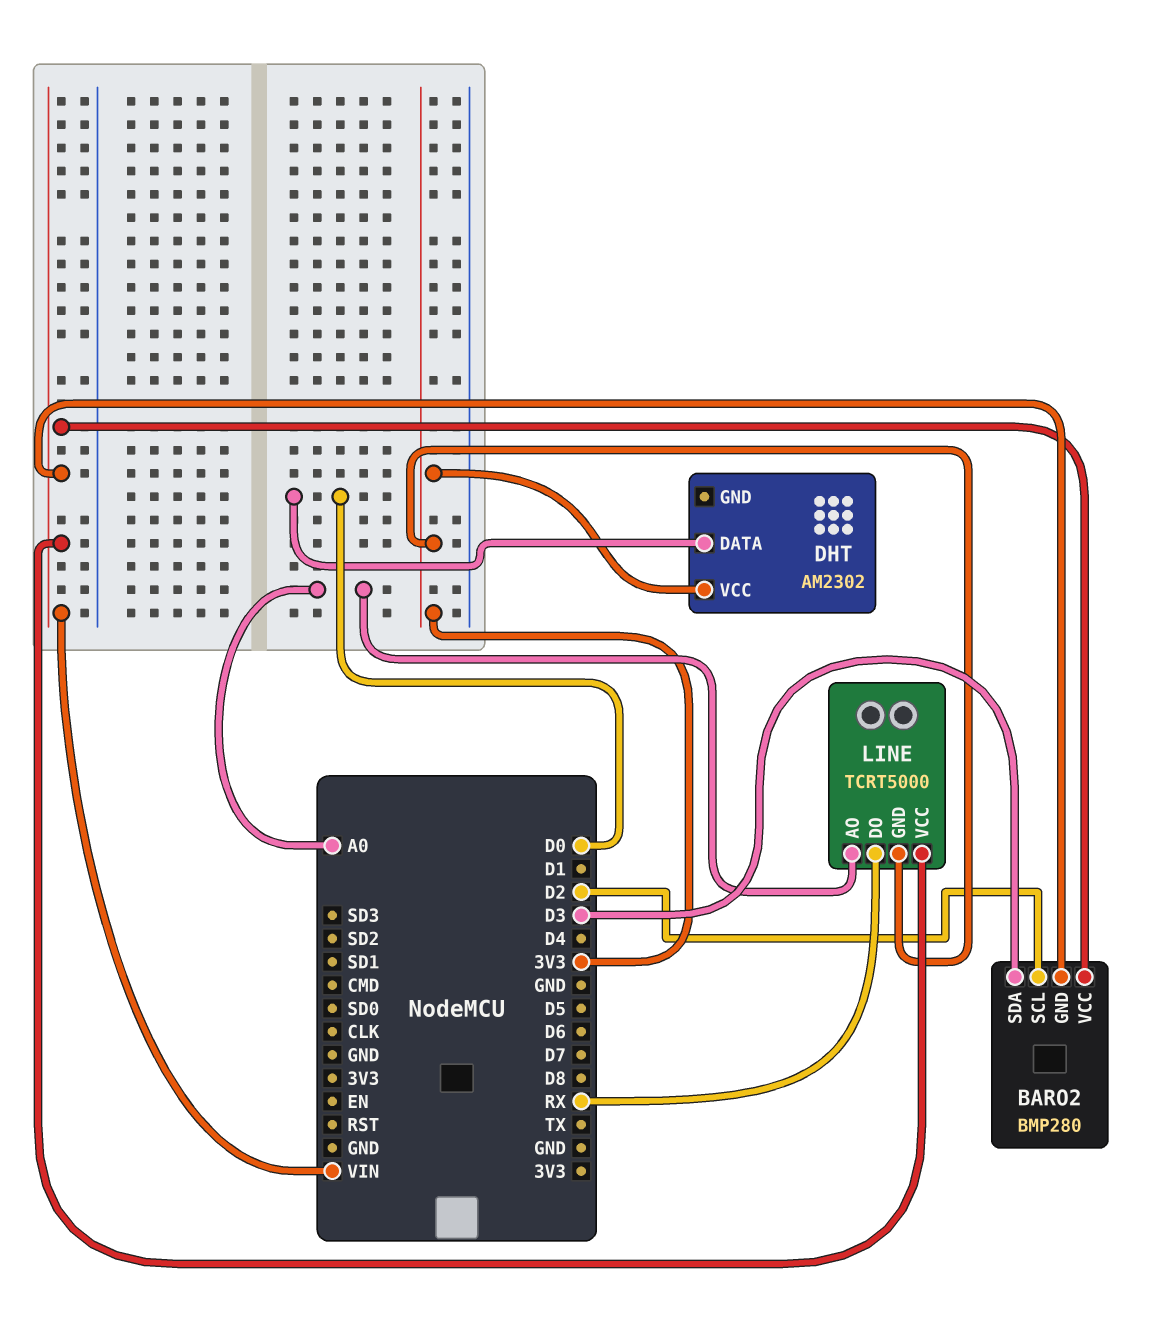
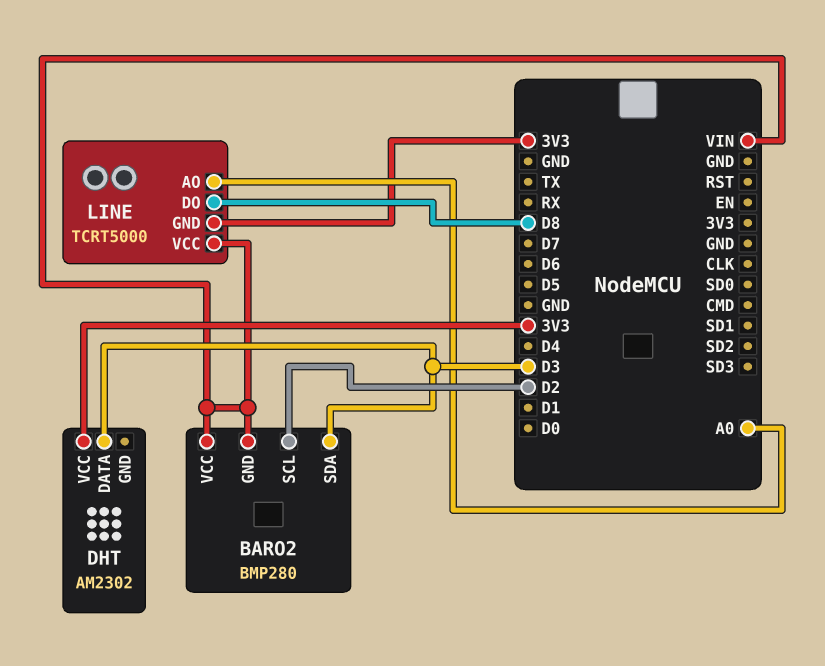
DHT pin DATA: D0 -> D3
LINE pin DO: RX -> D8

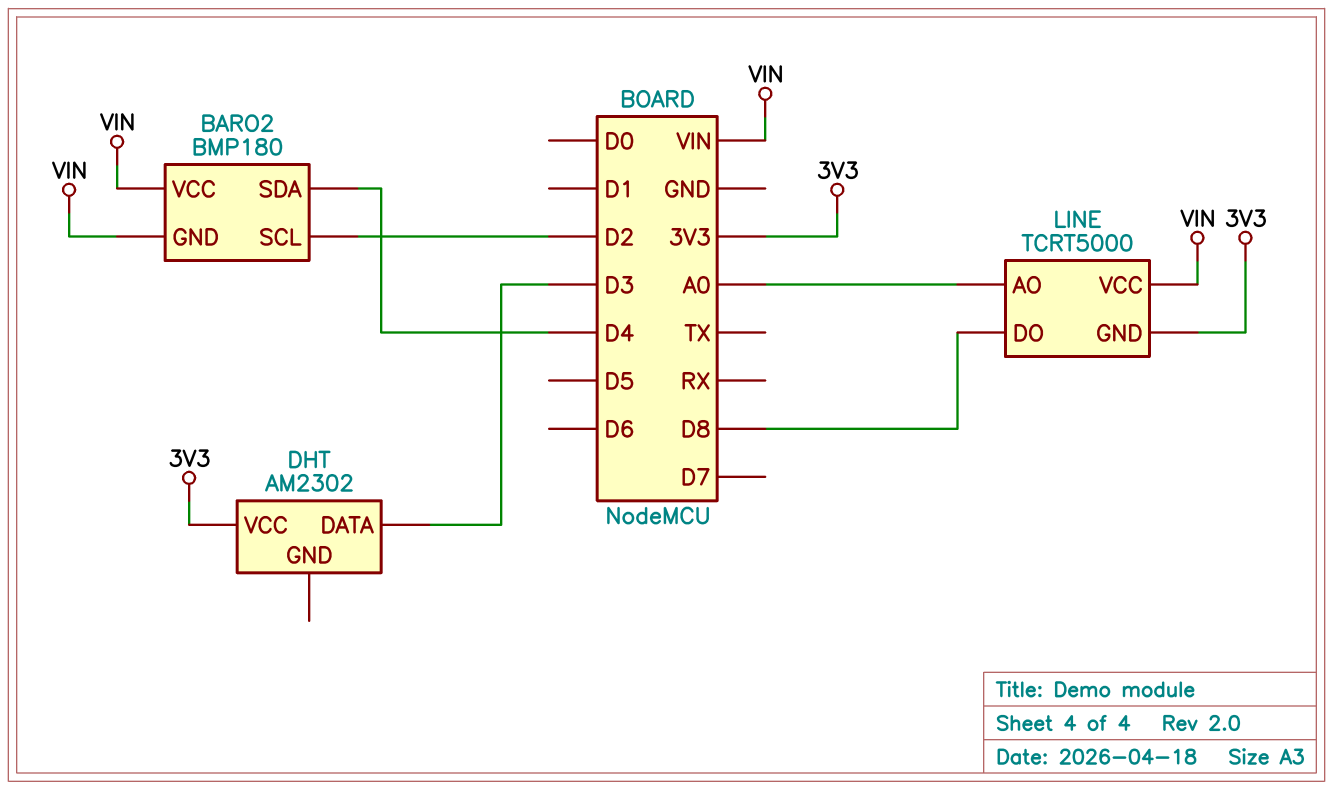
BARO2: BMP280 -> BMP180
BARO2 pin SDA: D3 -> D4

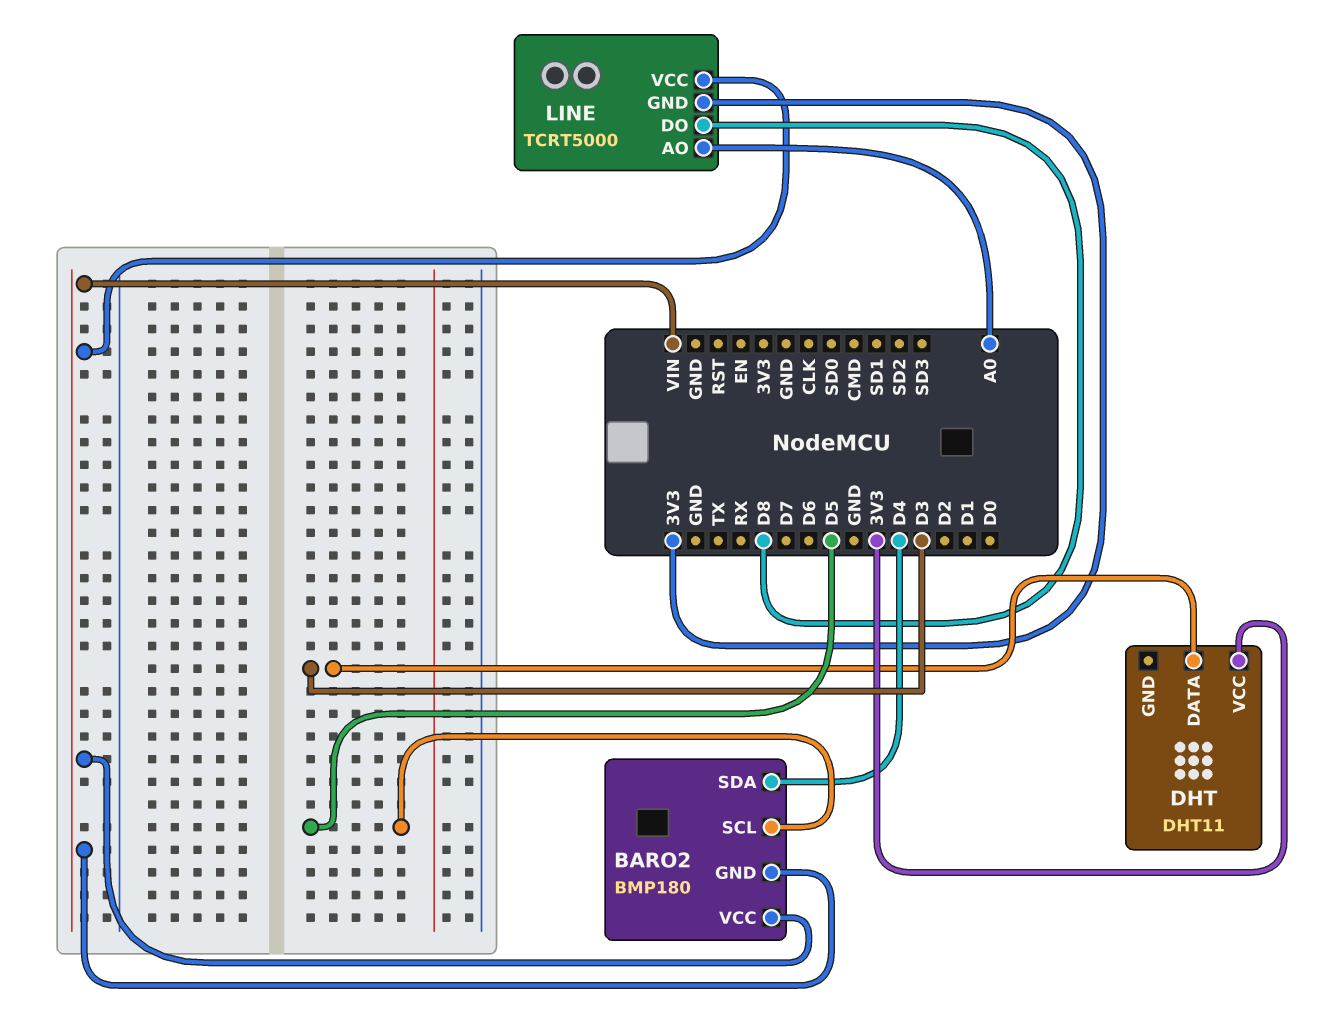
BARO2 pin SCL: D2 -> D5
DHT: AM2302 -> DHT11

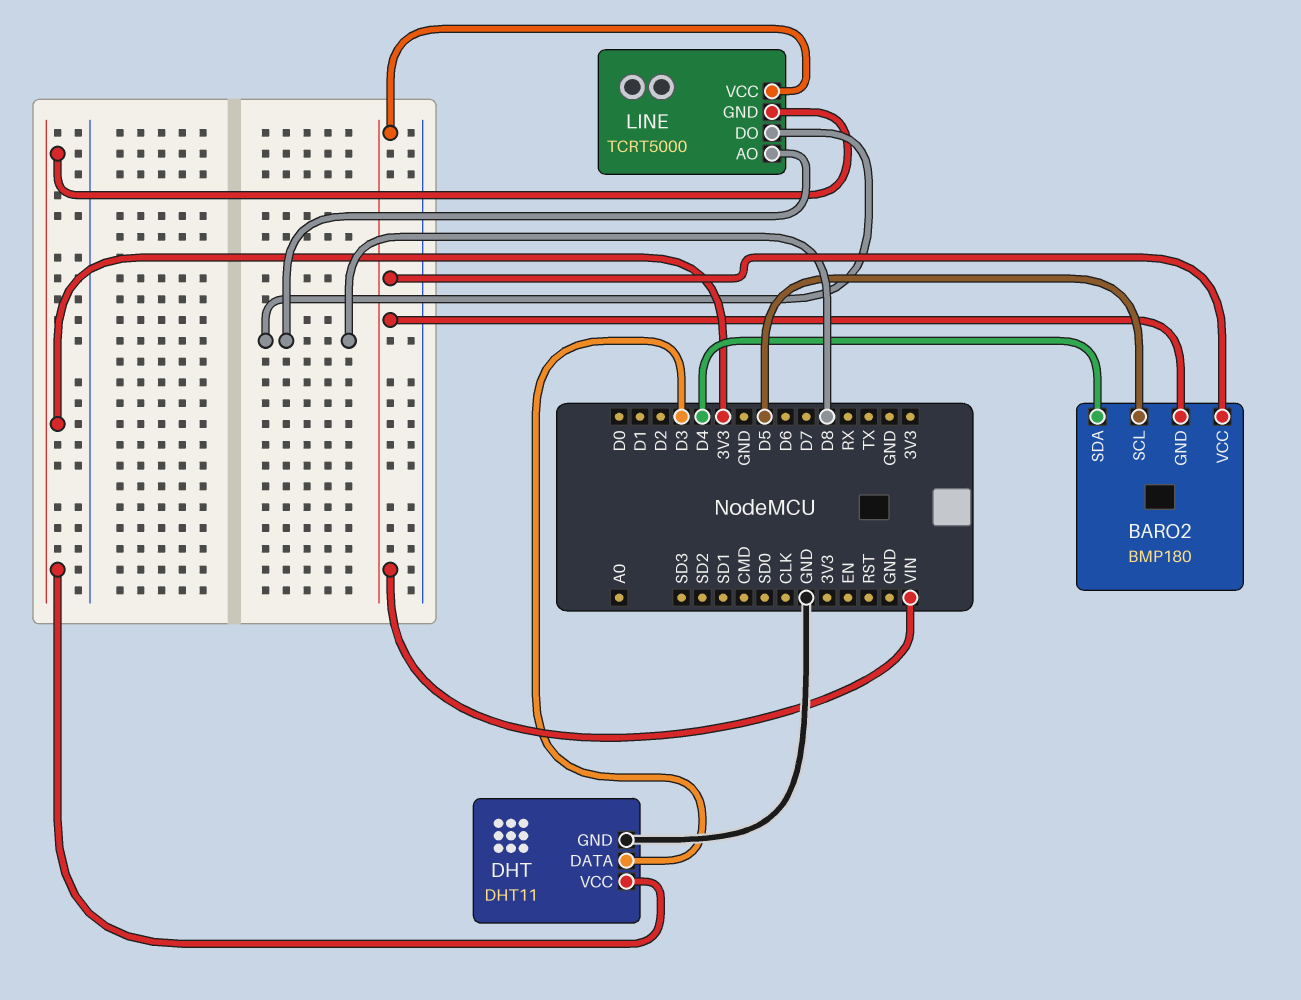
DHT pin GND: none -> GND
LINE pin AO: A0 -> D8

